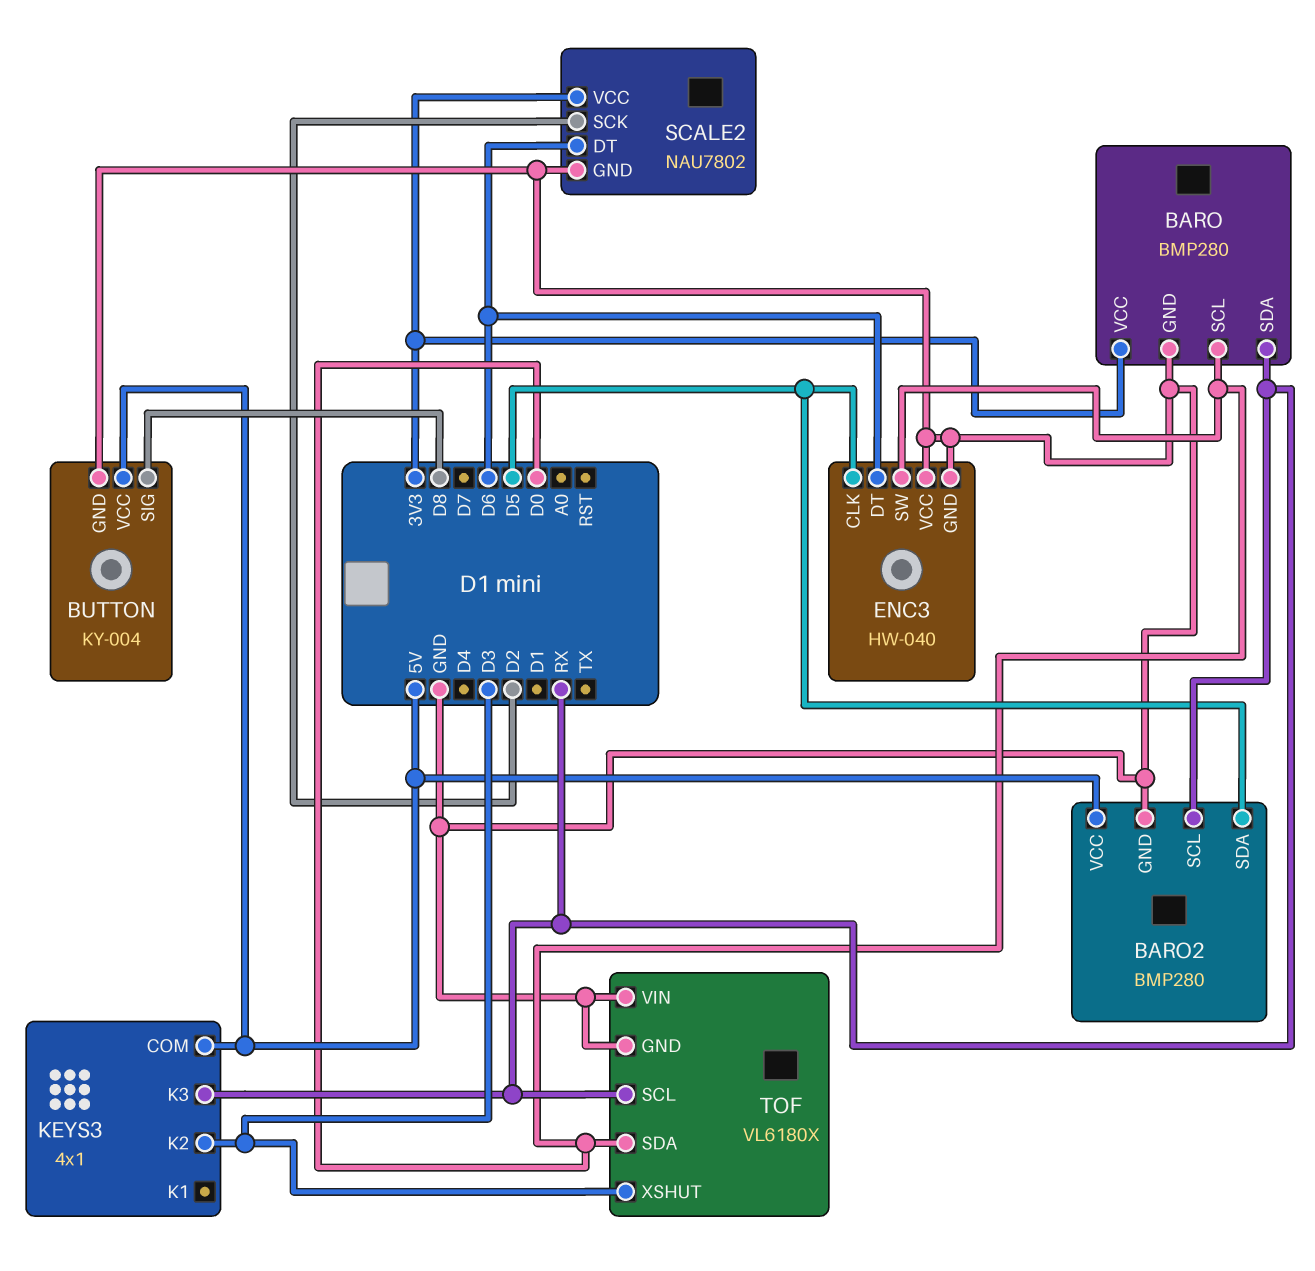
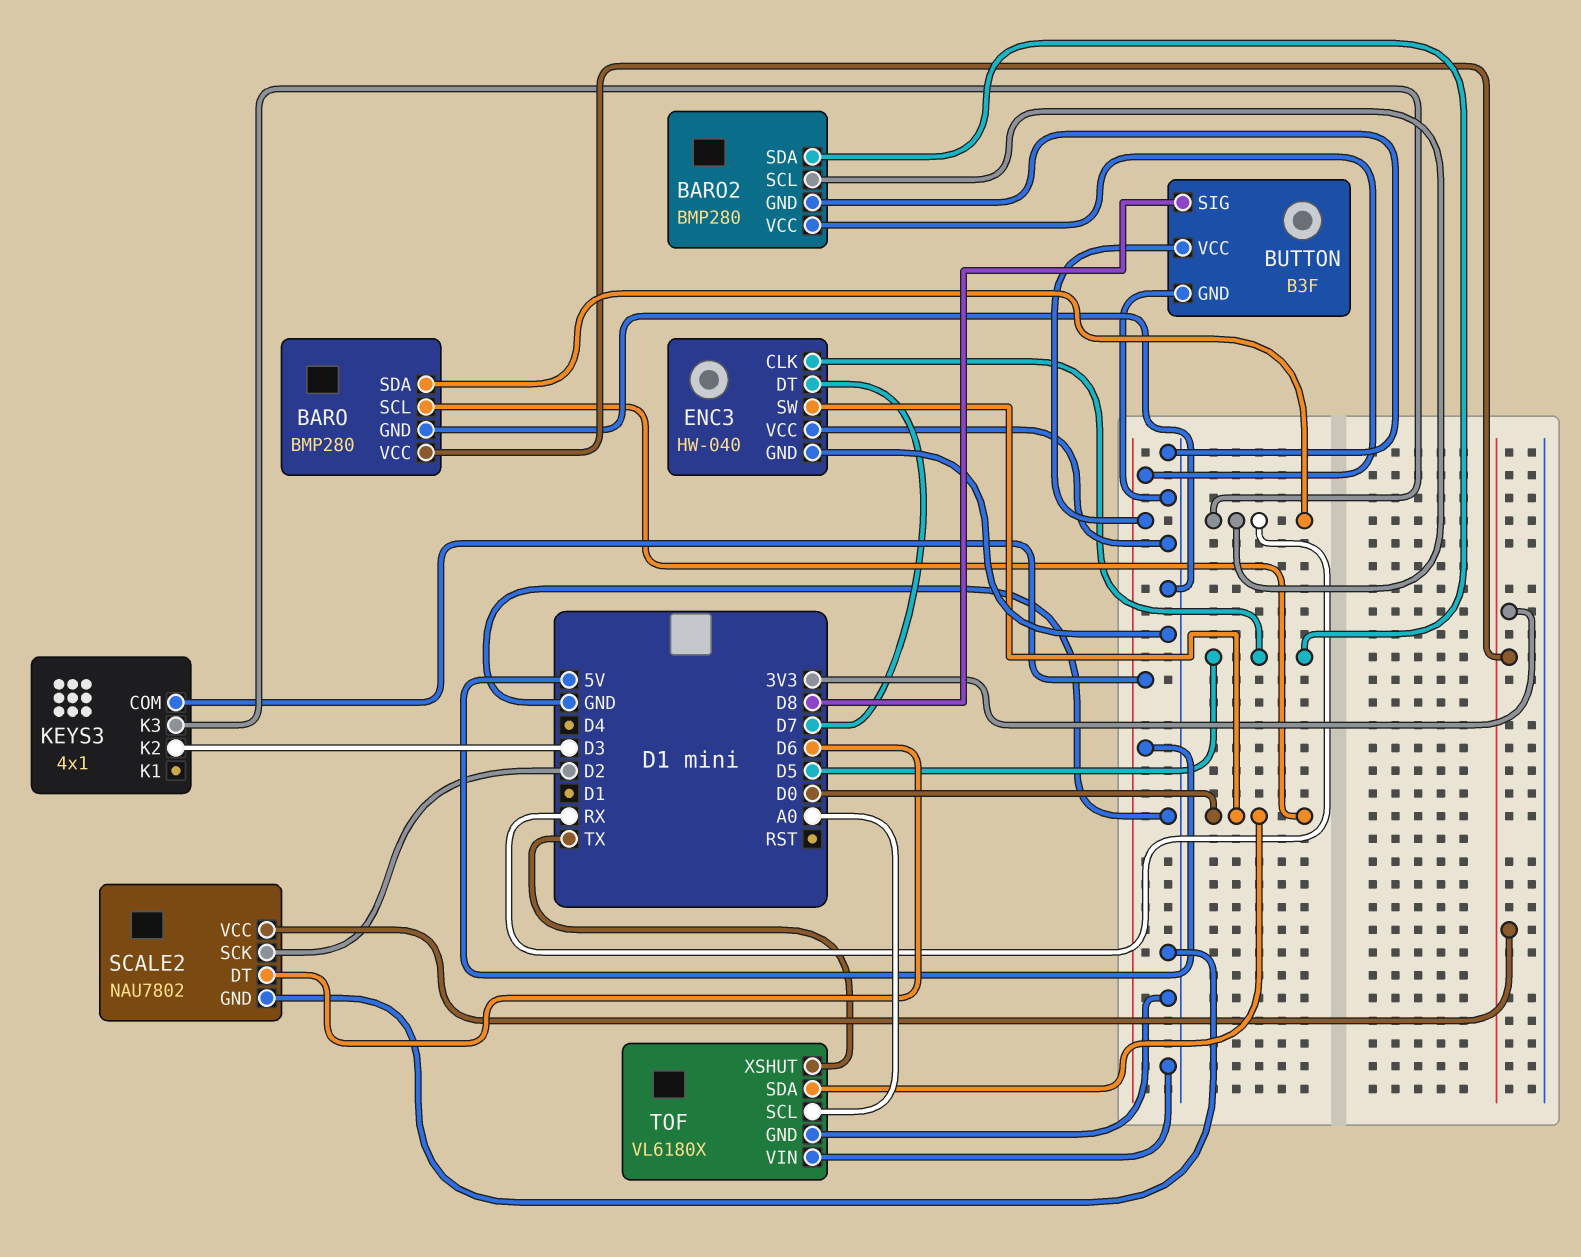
BUTTON: KY-004 -> B3F
ENC3 pin DT: D6 -> D7
TOF pin SCL: RX -> A0
TOF pin XSHUT: D3 -> TX

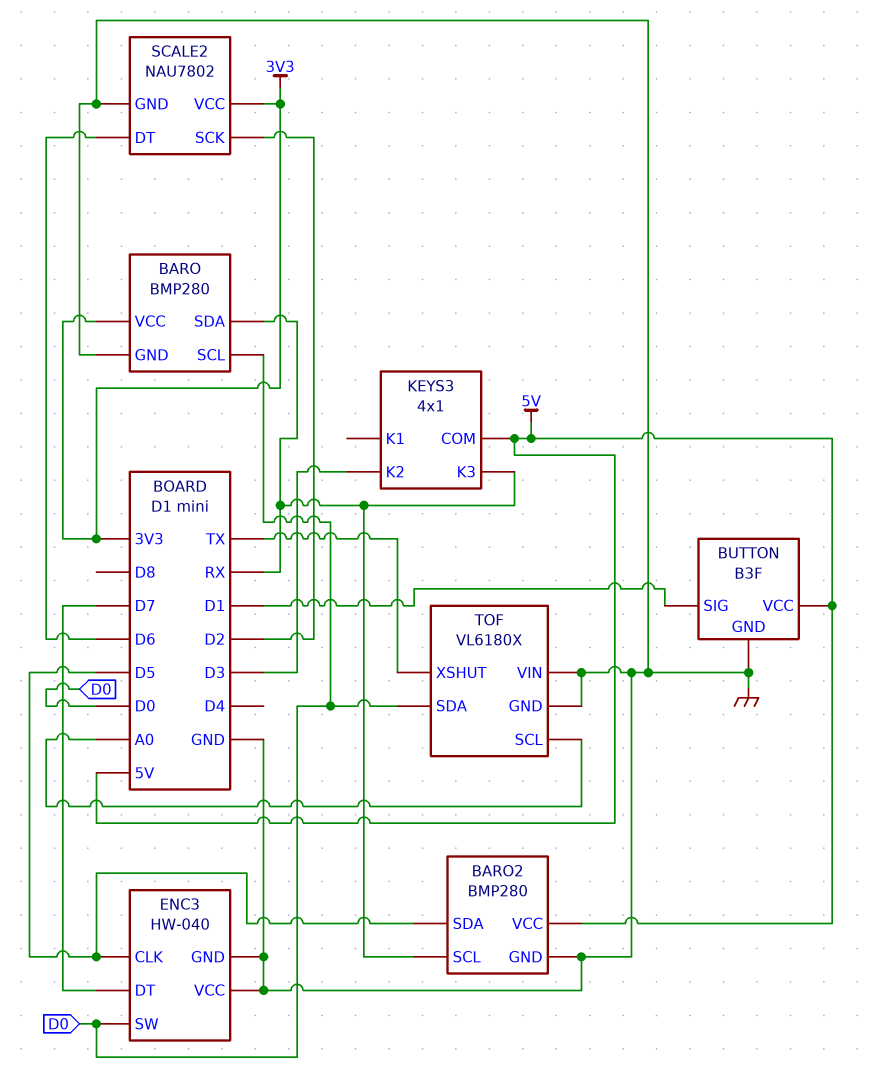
BUTTON pin SIG: D8 -> D1

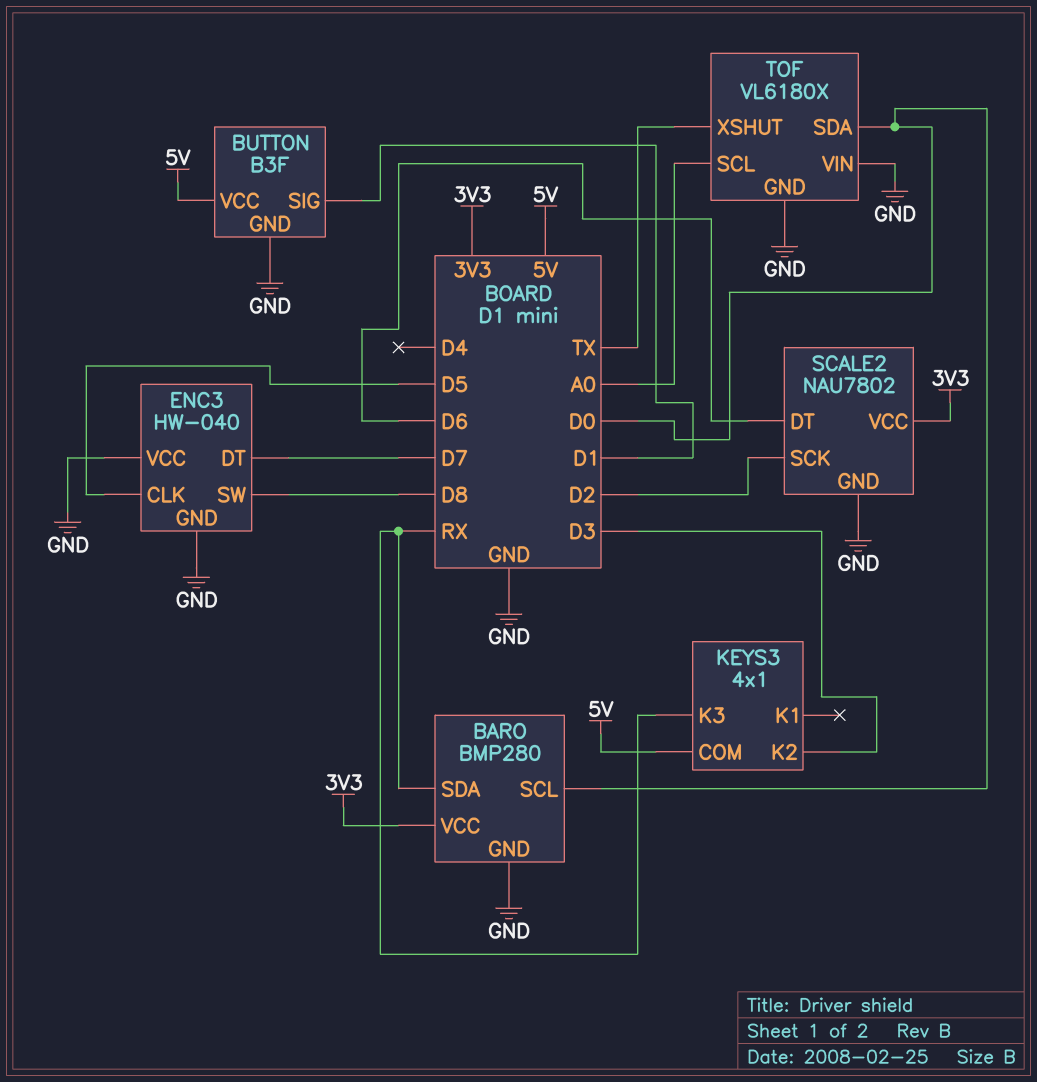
BARO2: BMP280 -> none
BARO2 pin GND: GND -> none
BARO2 pin SCL: RX -> none
BARO2 pin SDA: D5 -> none
BARO2 pin VCC: 5V -> none
ENC3 pin SW: D0 -> D8

